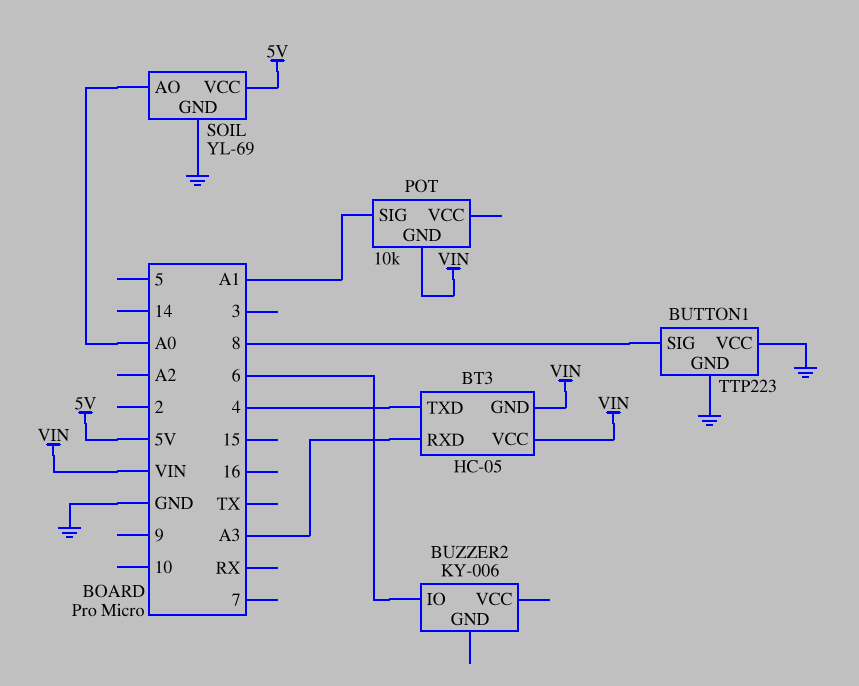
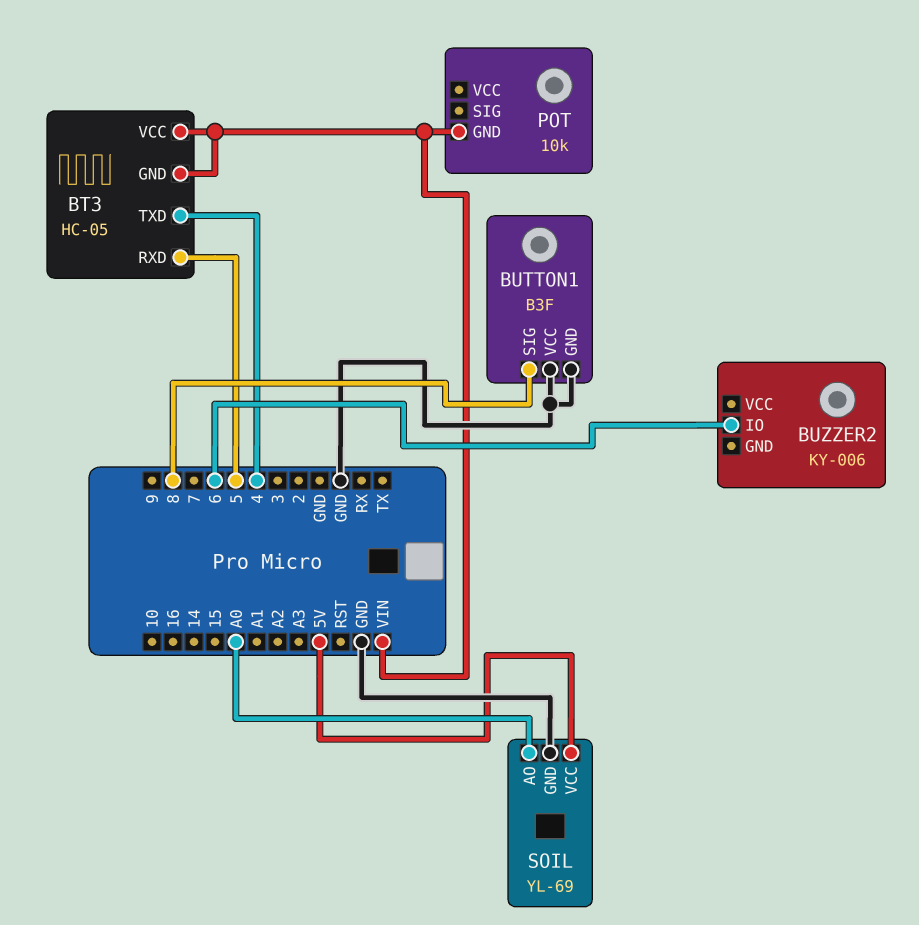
BT3 pin RXD: A3 -> 5
BUTTON1: TTP223 -> B3F
POT pin SIG: A1 -> none

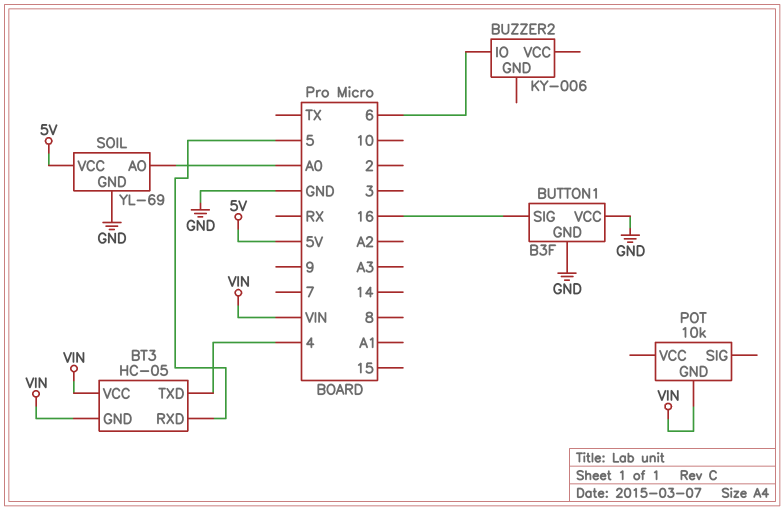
BUTTON1 pin SIG: 8 -> 16

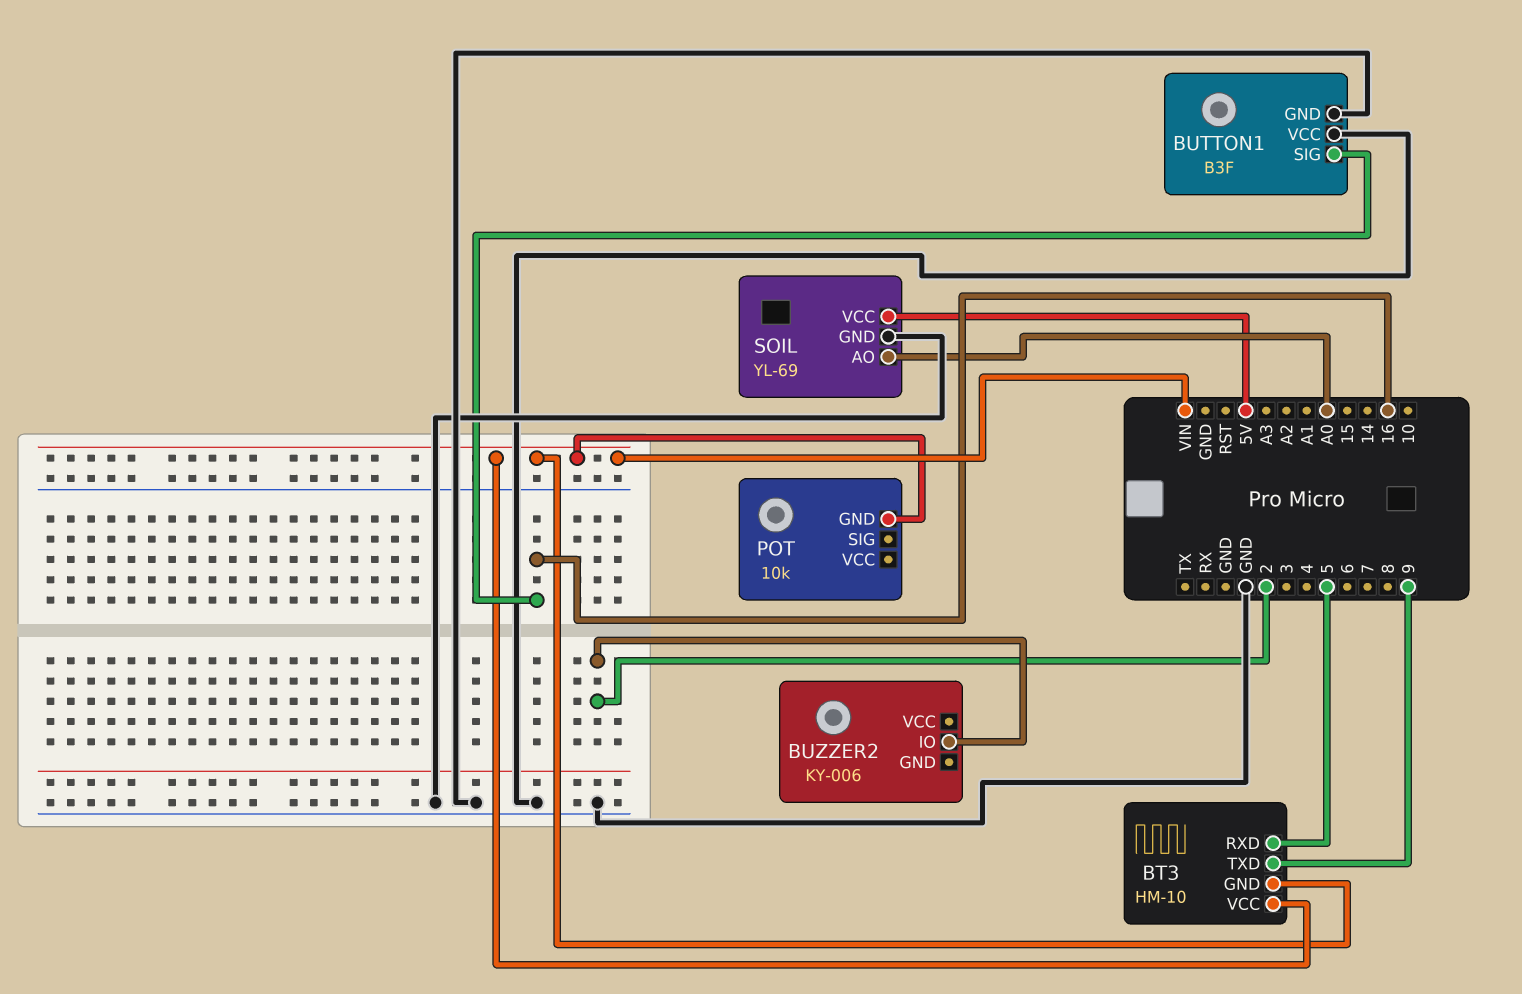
BT3: HC-05 -> HM-10
BT3 pin TXD: 4 -> 9
BUZZER2 pin IO: 6 -> 2

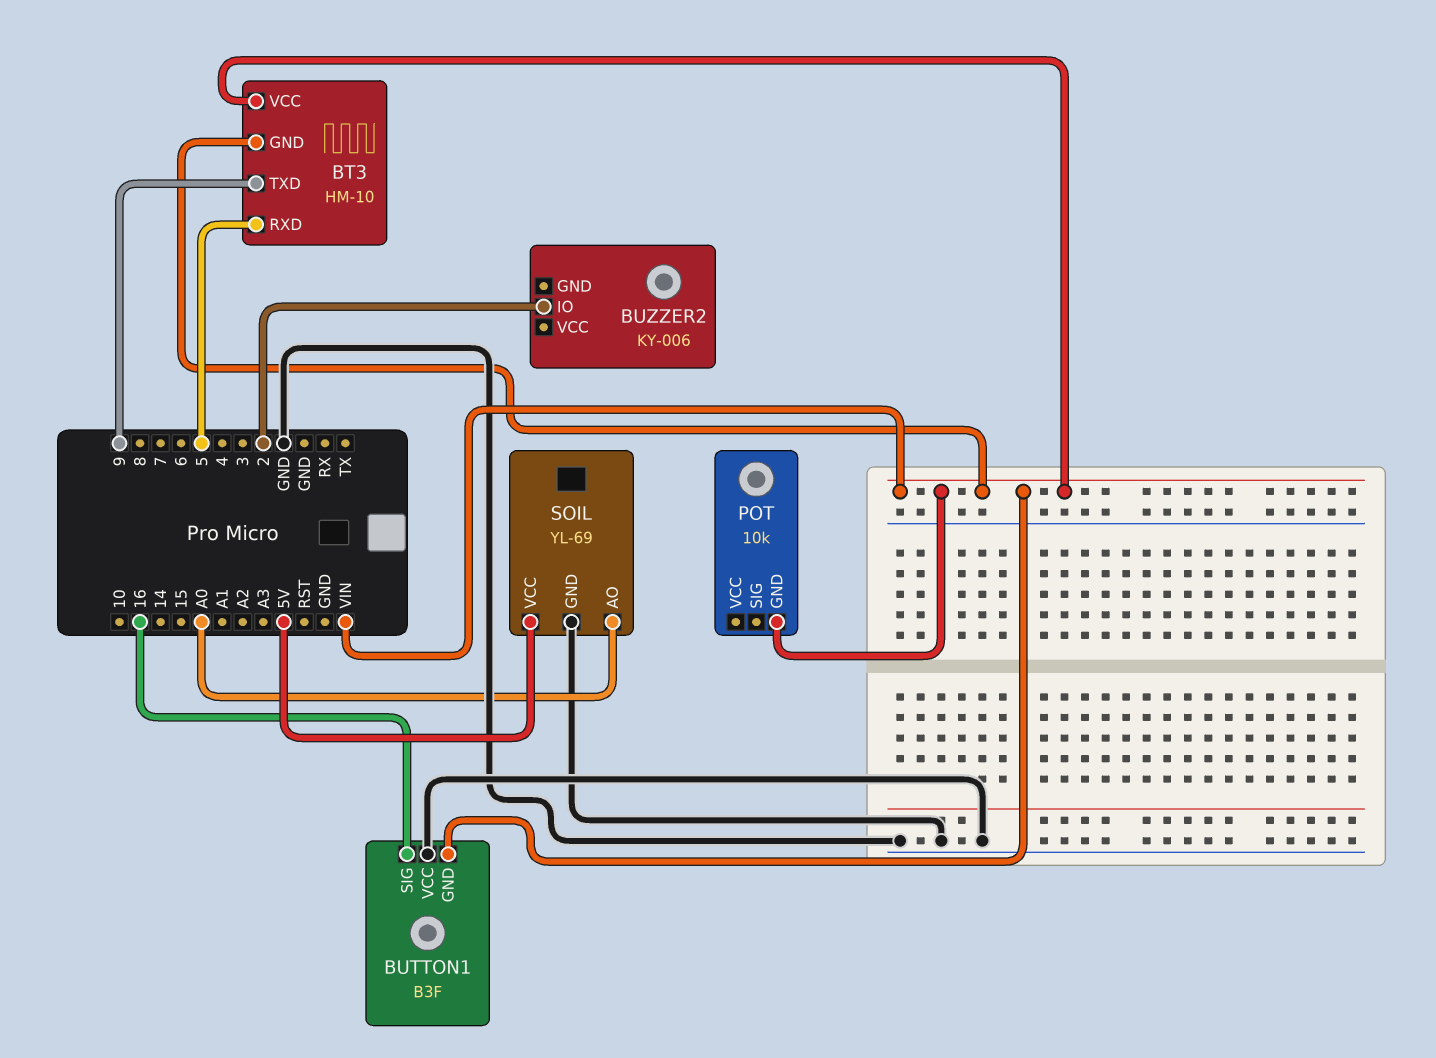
BUTTON1 pin GND: GND -> VIN

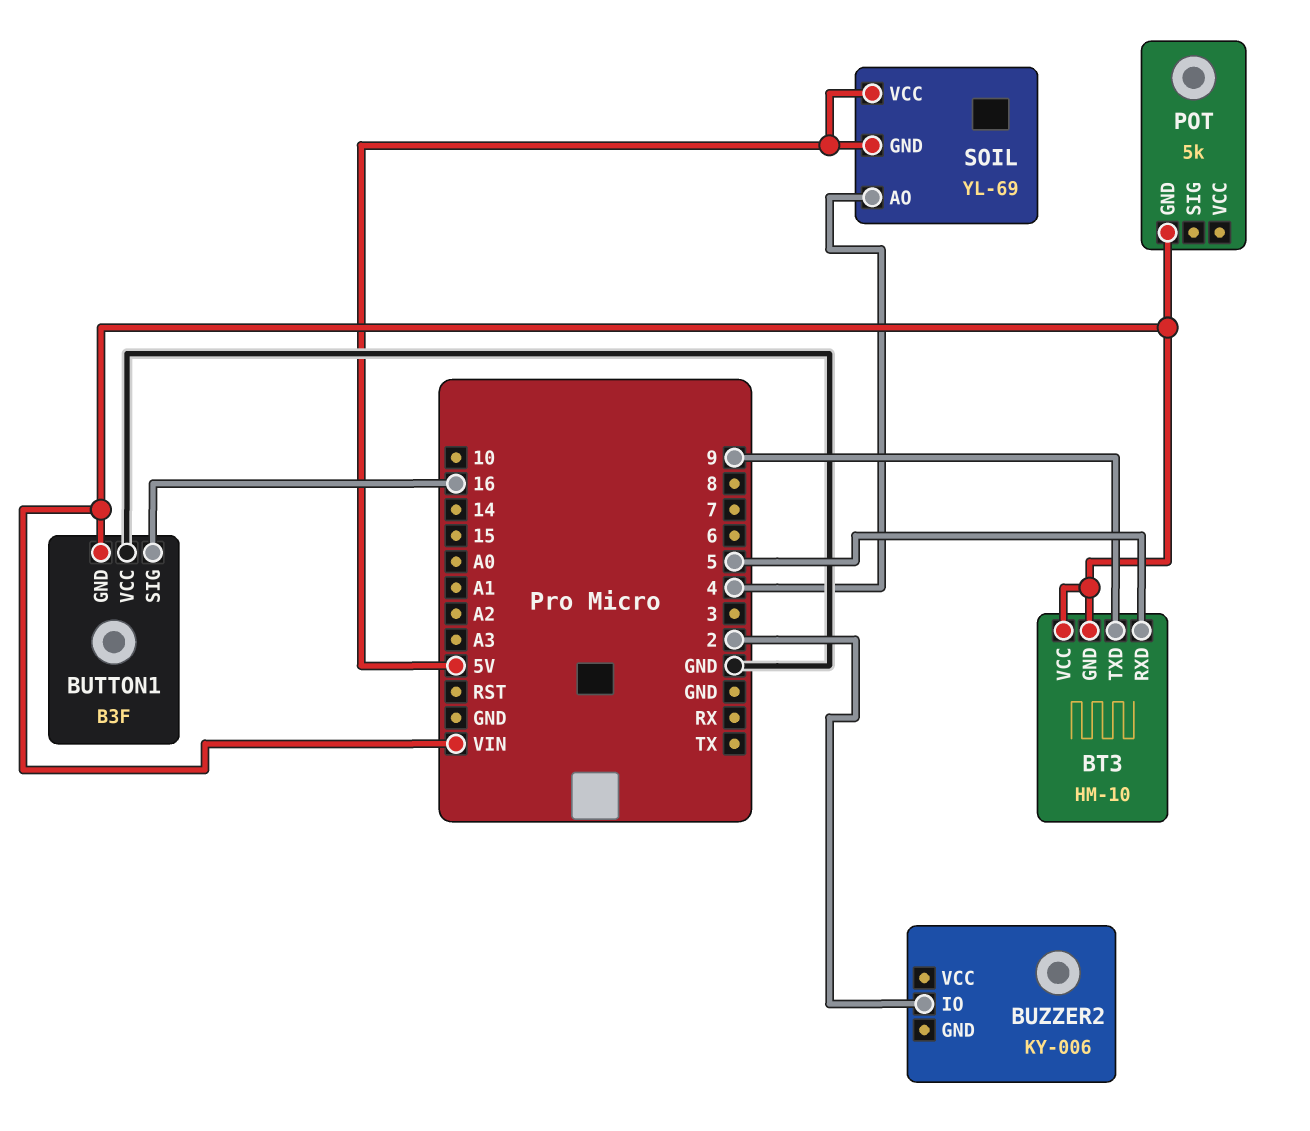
POT: 10k -> 5k
SOIL pin AO: A0 -> 4
SOIL pin GND: GND -> 5V

